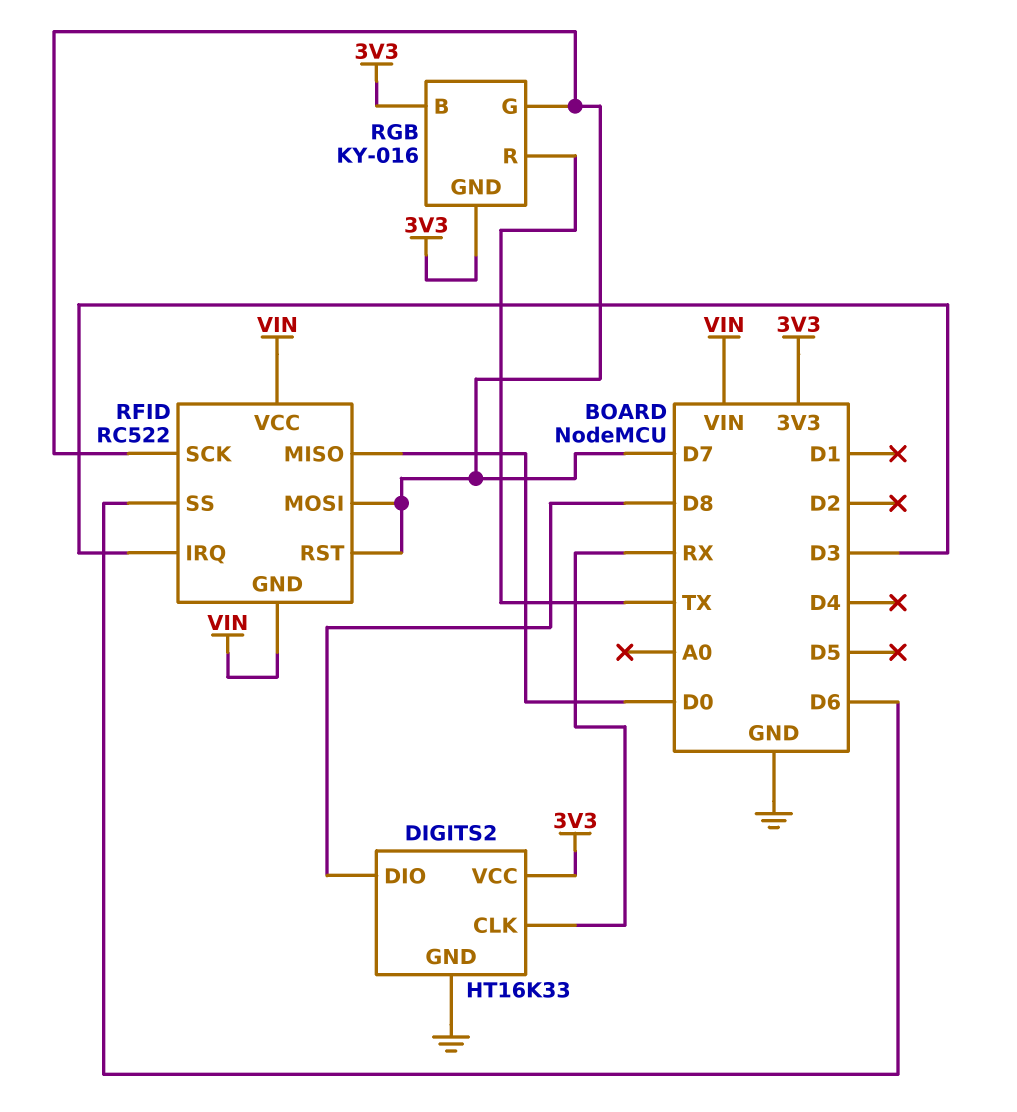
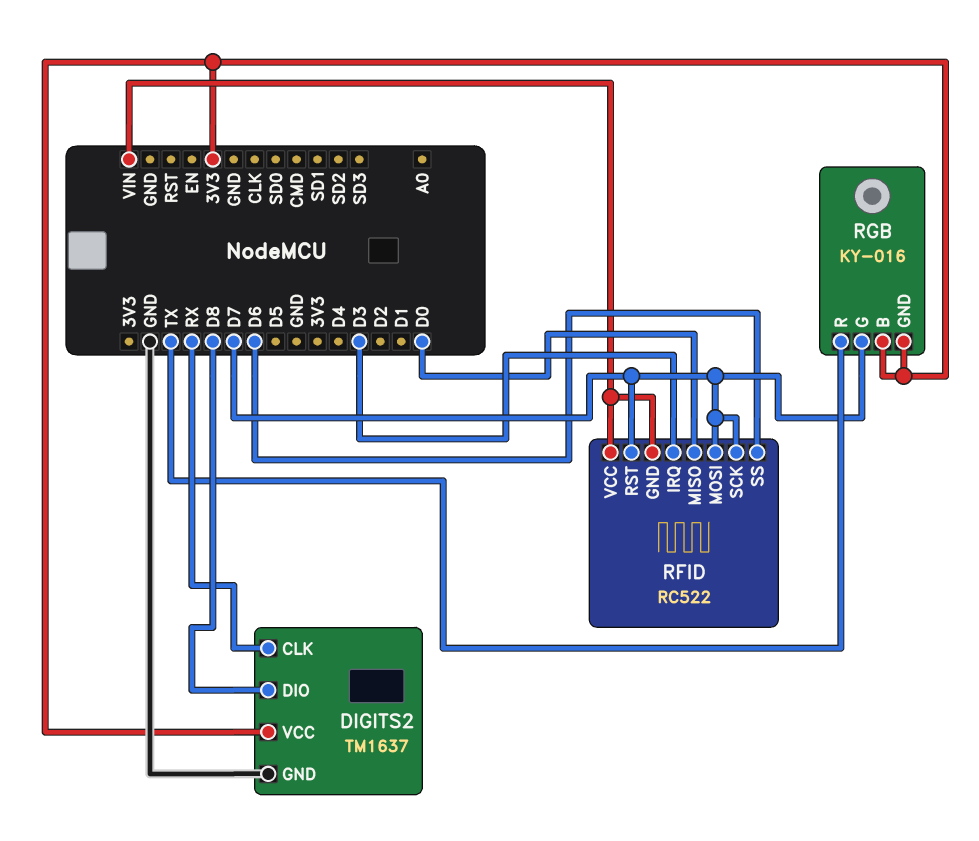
DIGITS2: HT16K33 -> TM1637

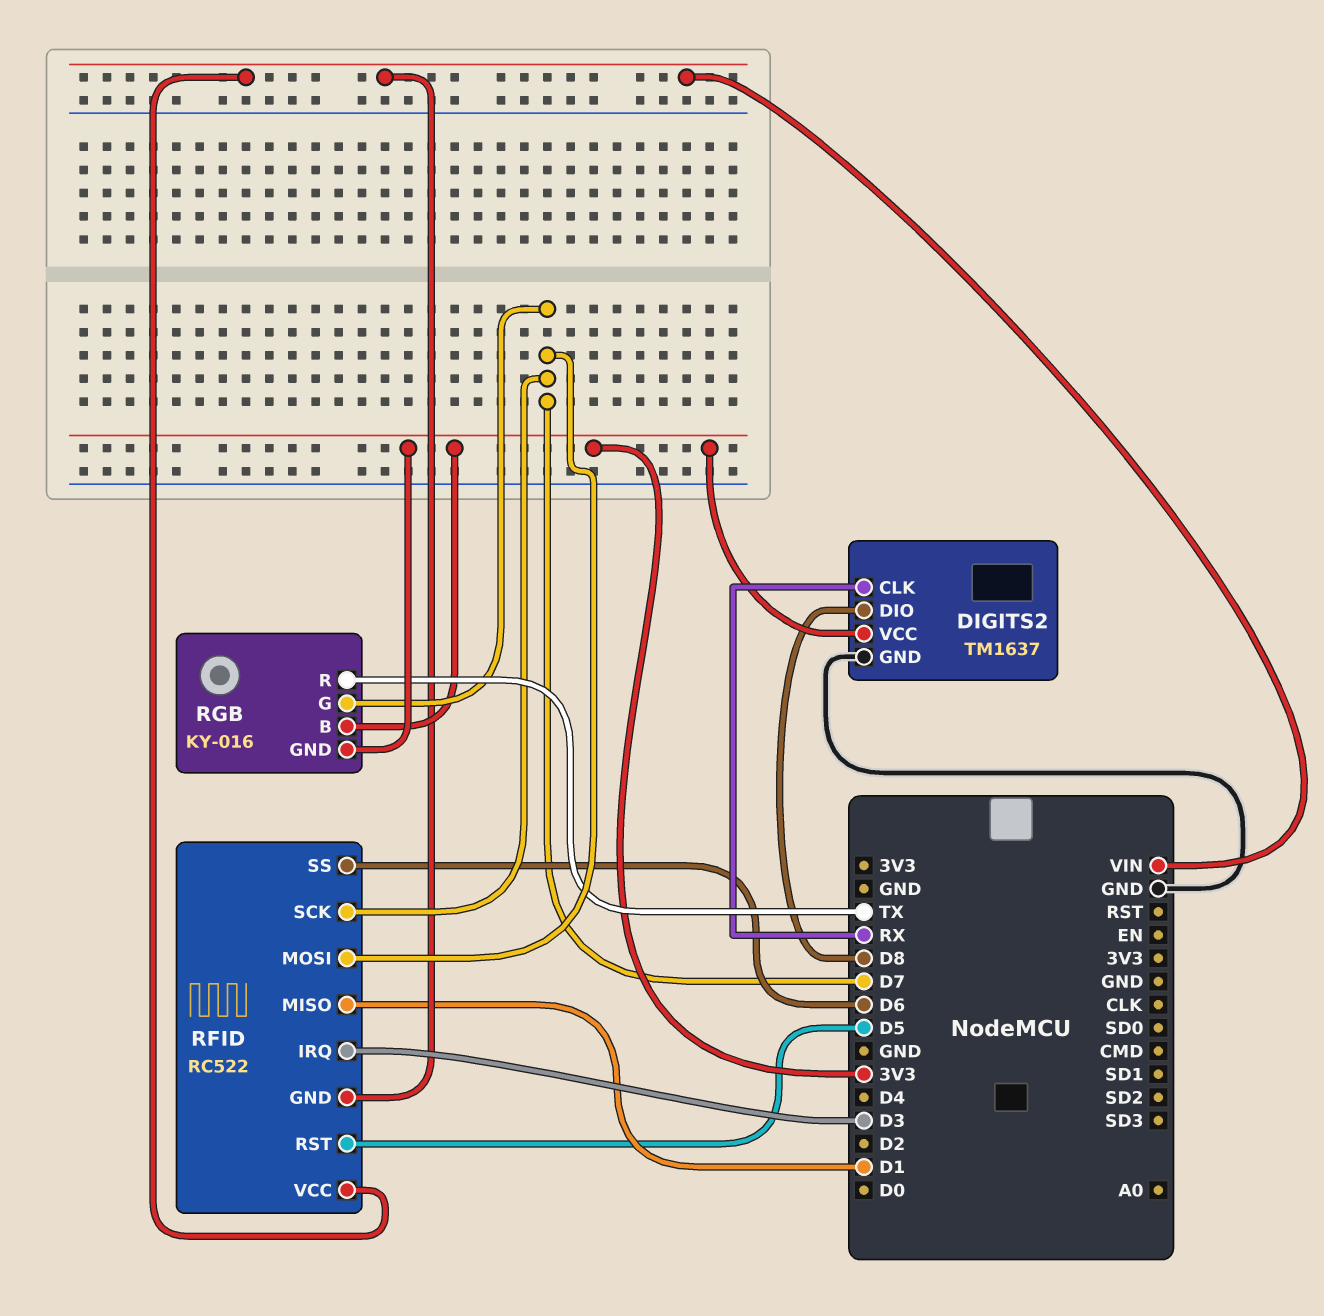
RFID pin MISO: D0 -> D1
RFID pin RST: D7 -> D5

